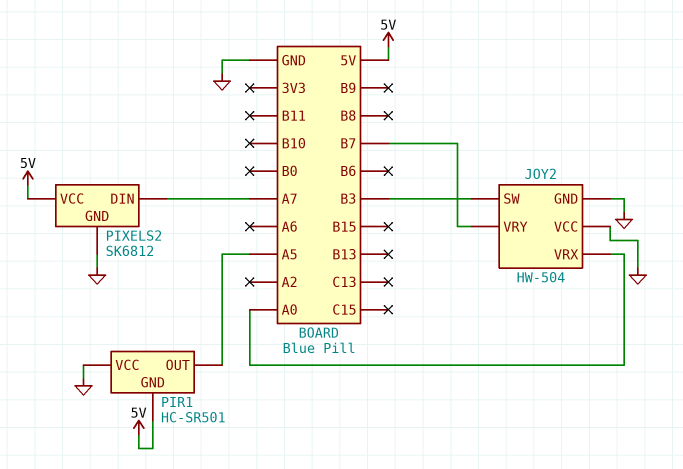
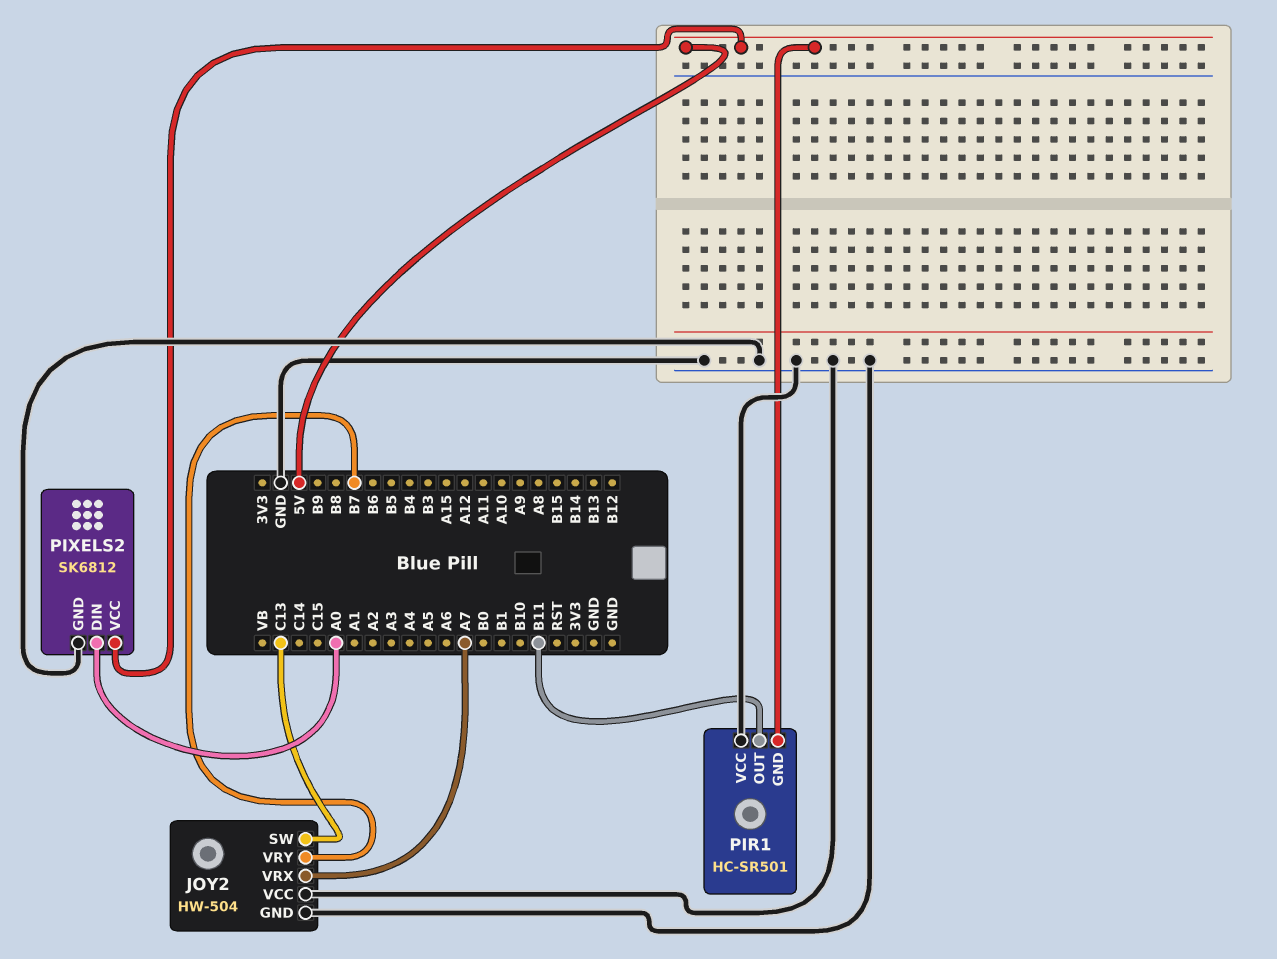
JOY2 pin SW: B3 -> C13
JOY2 pin VRX: A0 -> A7
PIR1 pin OUT: A5 -> B11
PIXELS2 pin DIN: A7 -> A0

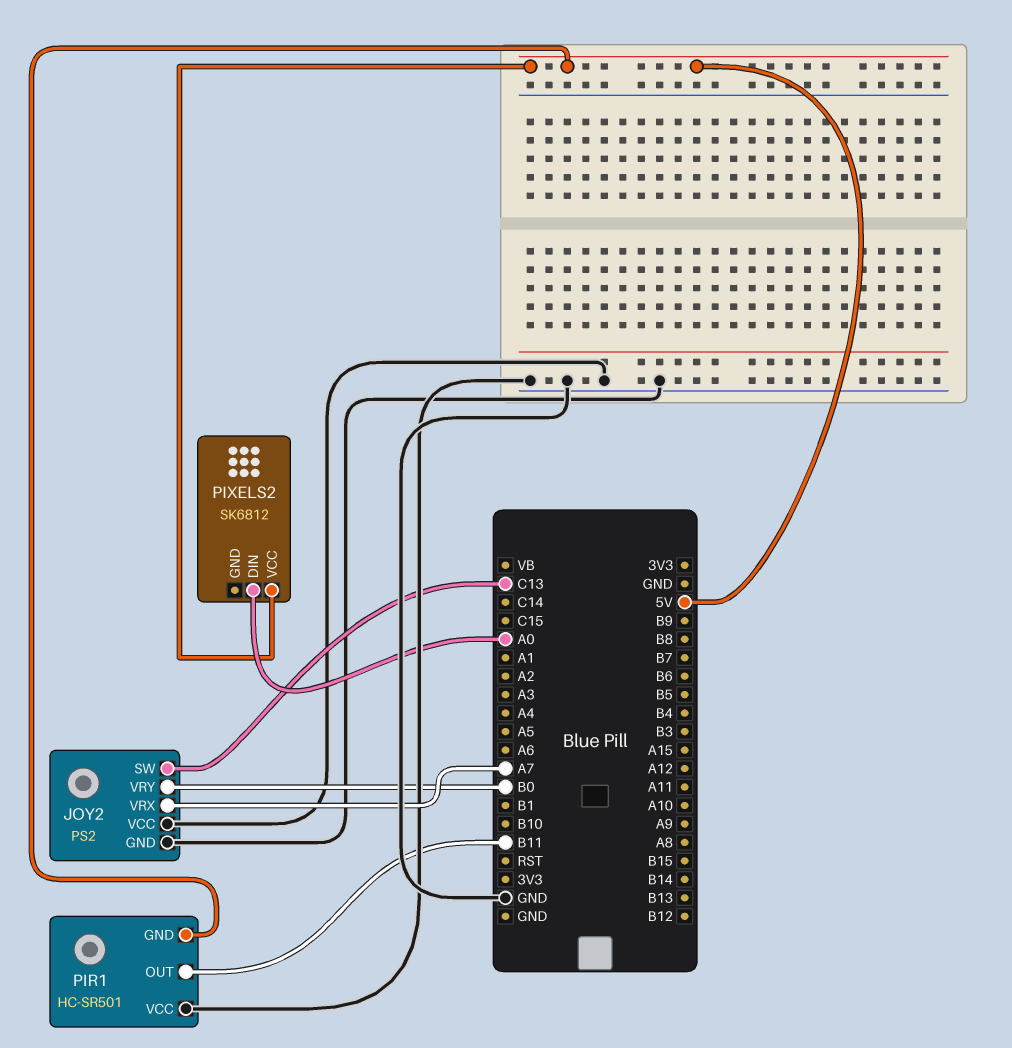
JOY2: HW-504 -> PS2
JOY2 pin VRY: B7 -> B0
PIXELS2 pin GND: GND -> none

